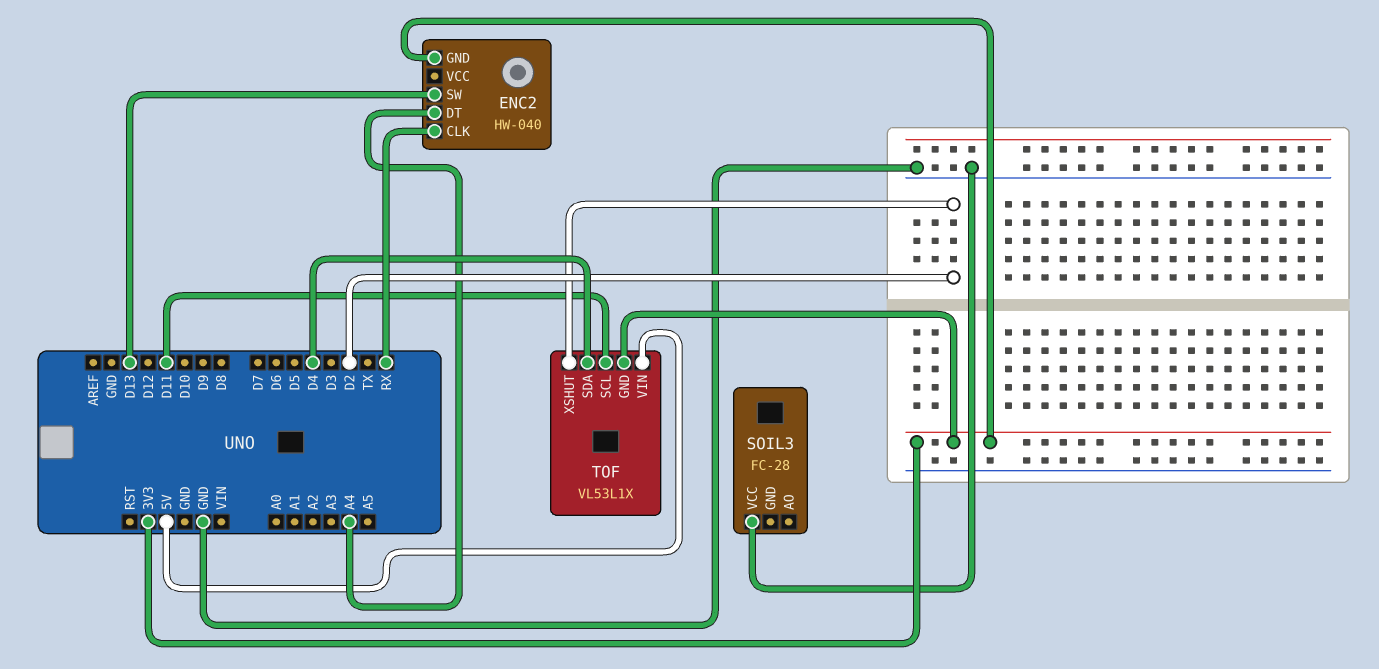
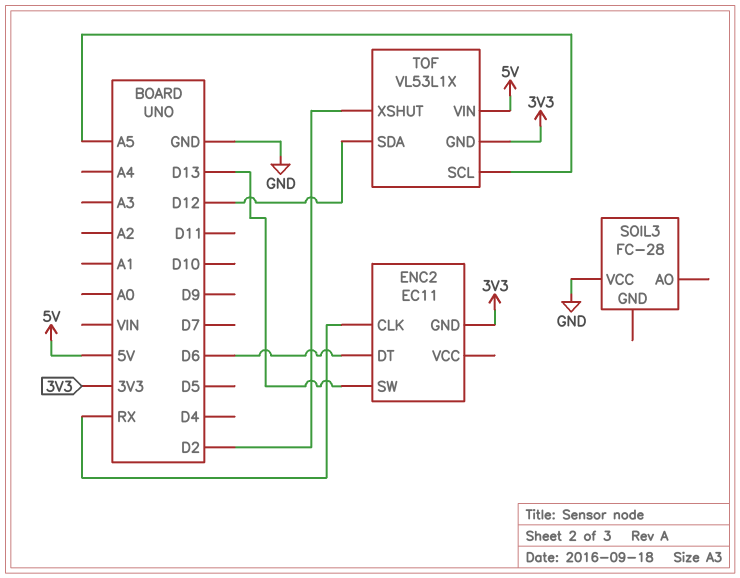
ENC2: HW-040 -> EC11
ENC2 pin DT: A4 -> D6
TOF pin SCL: D11 -> A5
TOF pin SDA: D4 -> D12

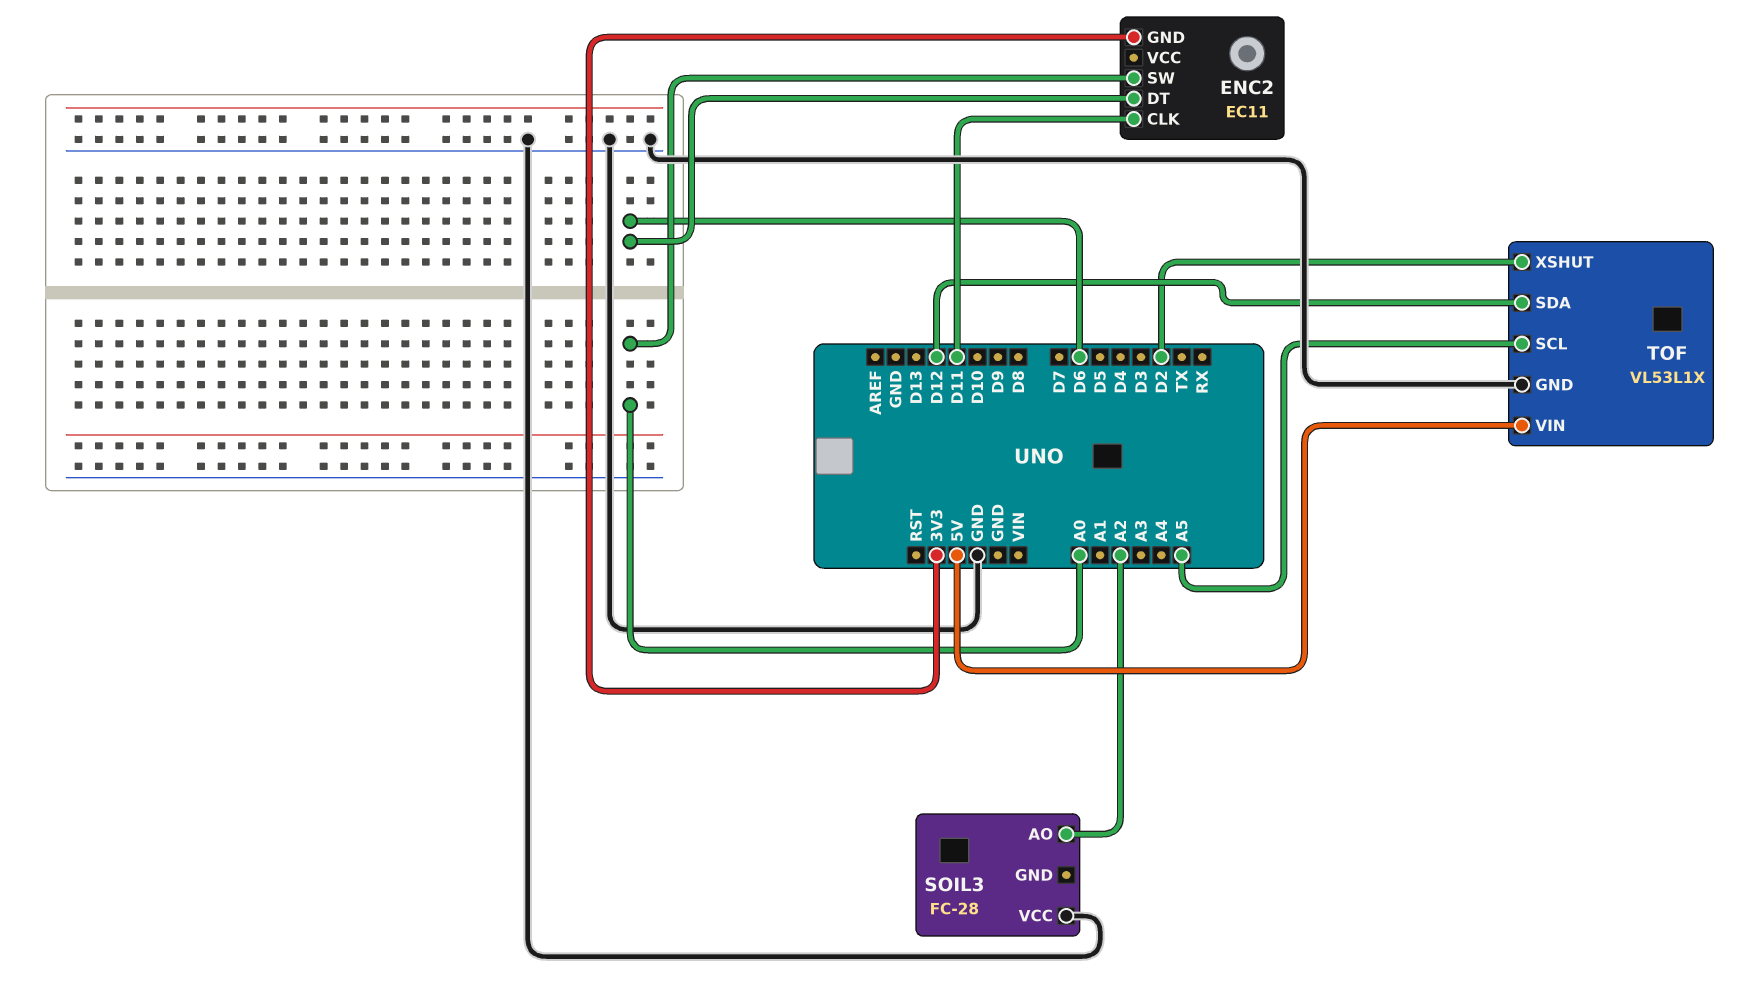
ENC2 pin CLK: RX -> D11
ENC2 pin SW: D13 -> A0
SOIL3 pin AO: none -> A2
TOF pin GND: 3V3 -> GND

